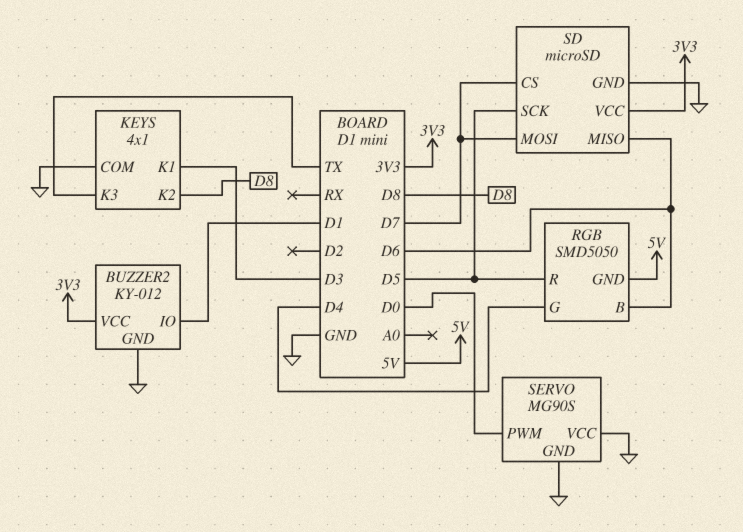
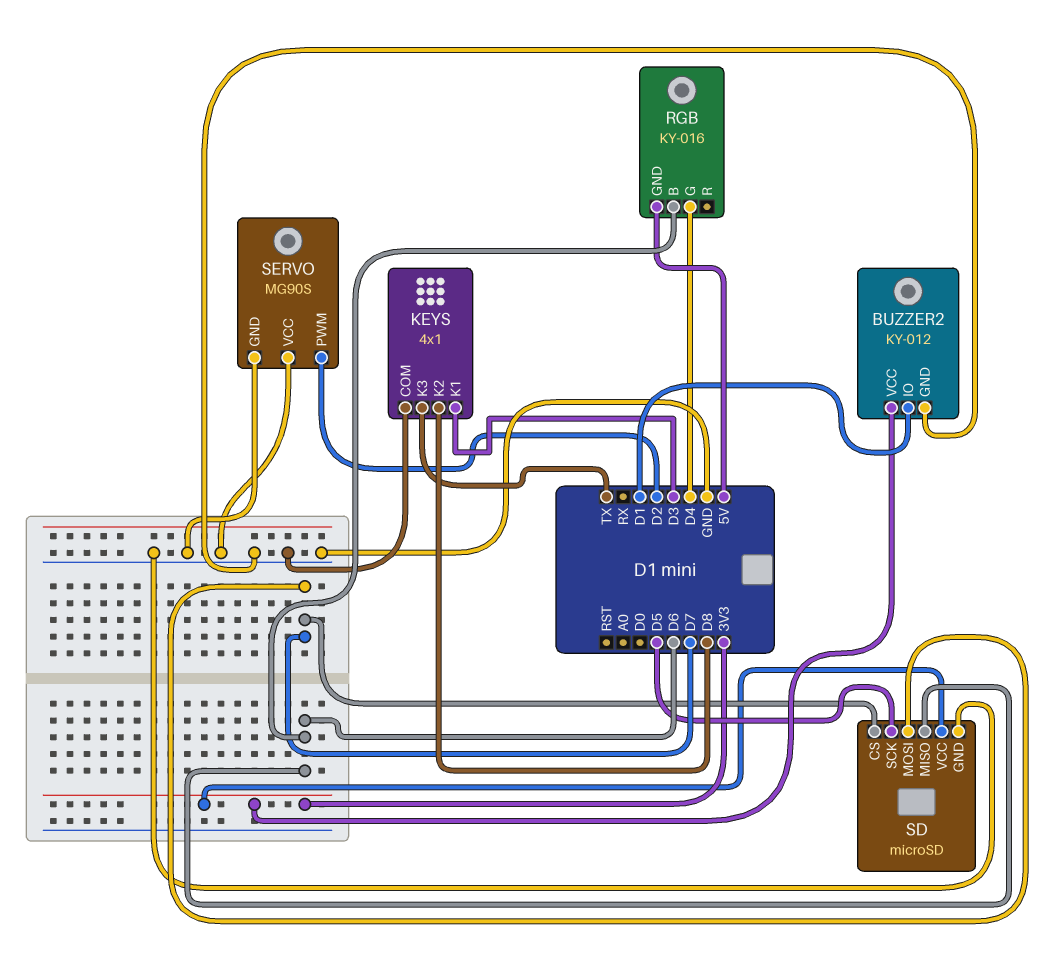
RGB: SMD5050 -> KY-016
RGB pin R: D5 -> none
SERVO pin PWM: D0 -> D2

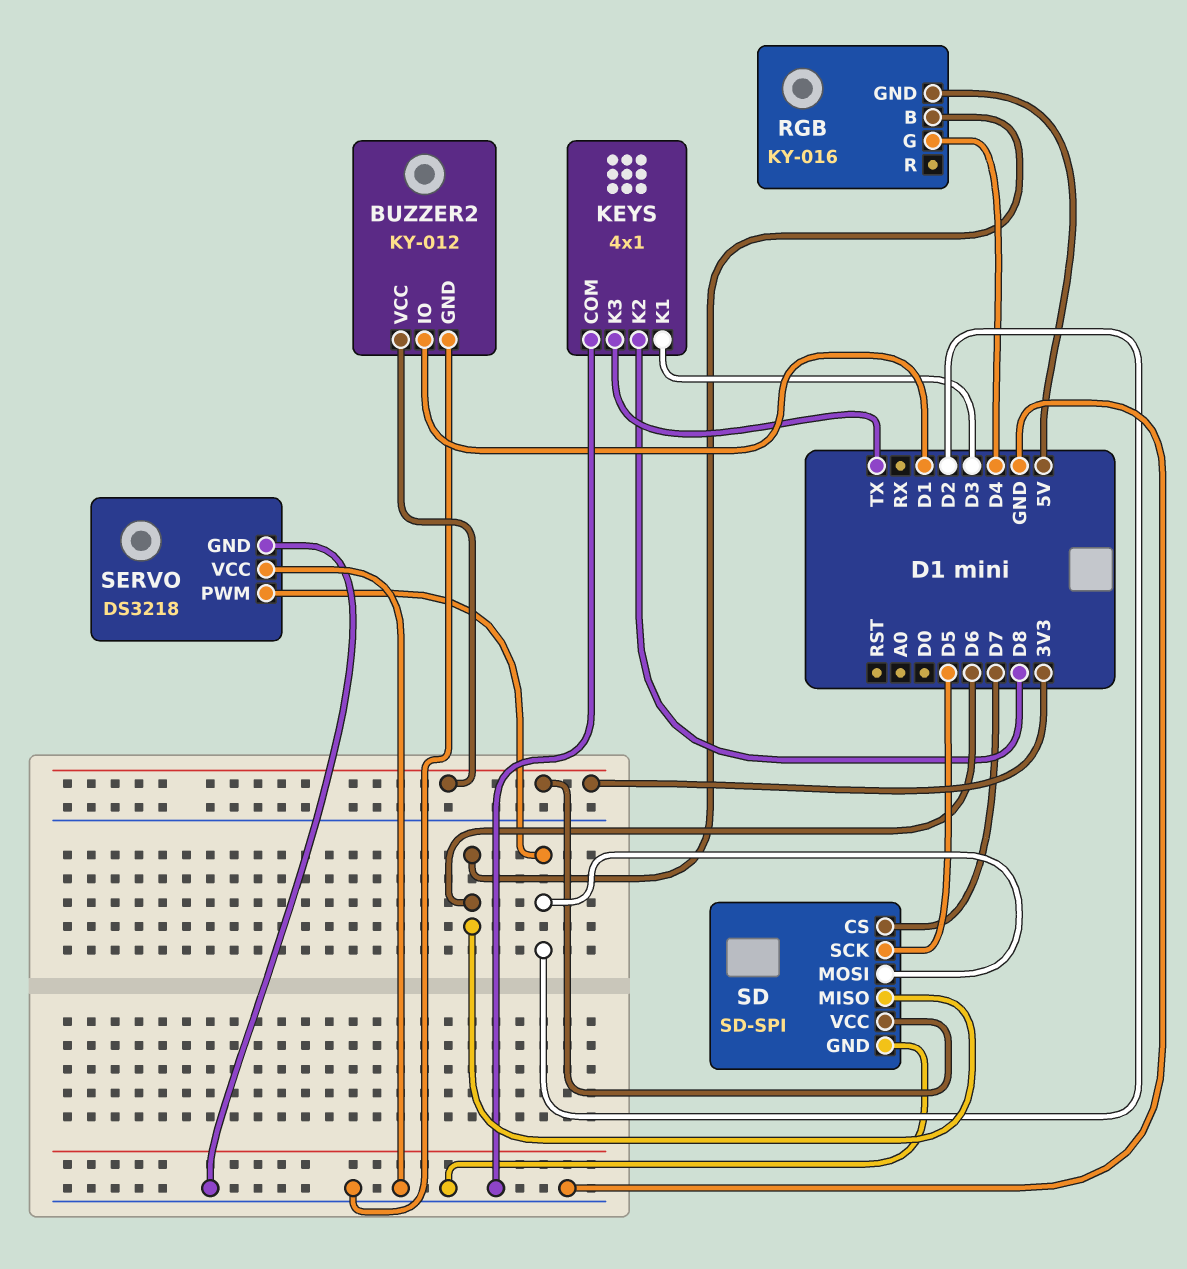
SD: microSD -> SD-SPI
SD pin MOSI: D7 -> D2
SERVO: MG90S -> DS3218

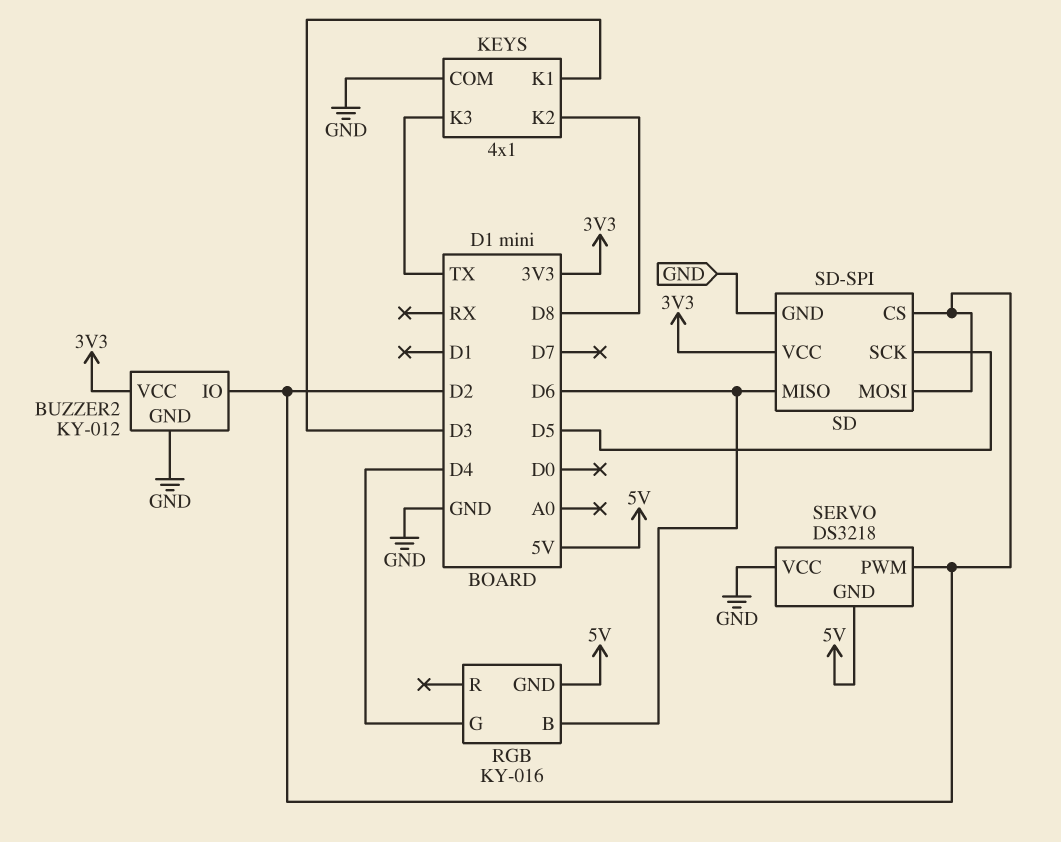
BUZZER2 pin IO: D1 -> D2
SD pin CS: D7 -> D2
SERVO pin GND: GND -> 5V

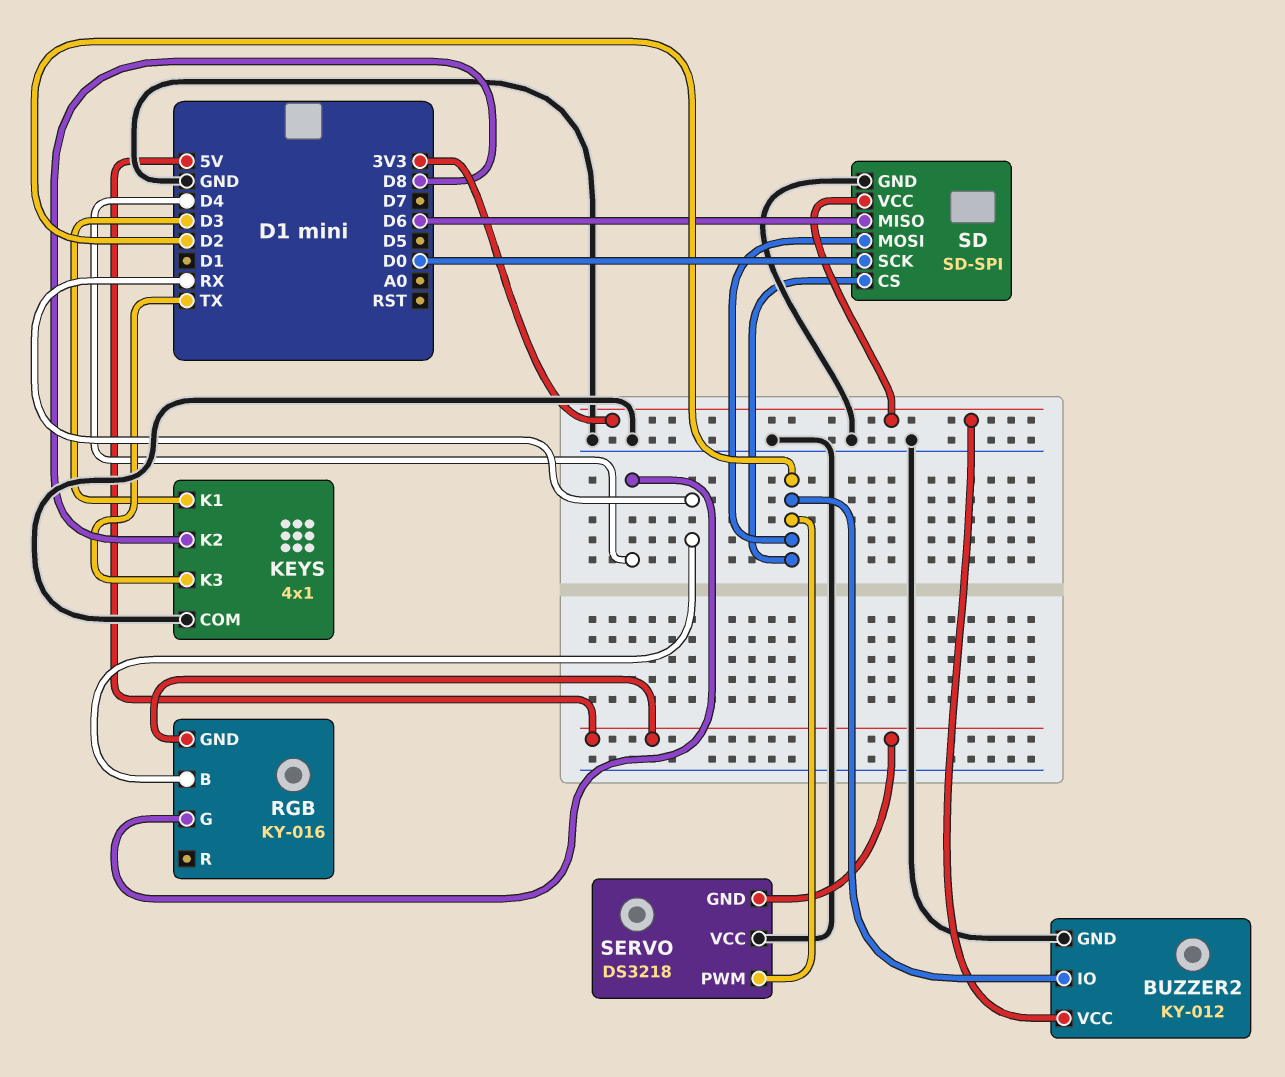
RGB pin B: D6 -> RX
SD pin SCK: D5 -> D0

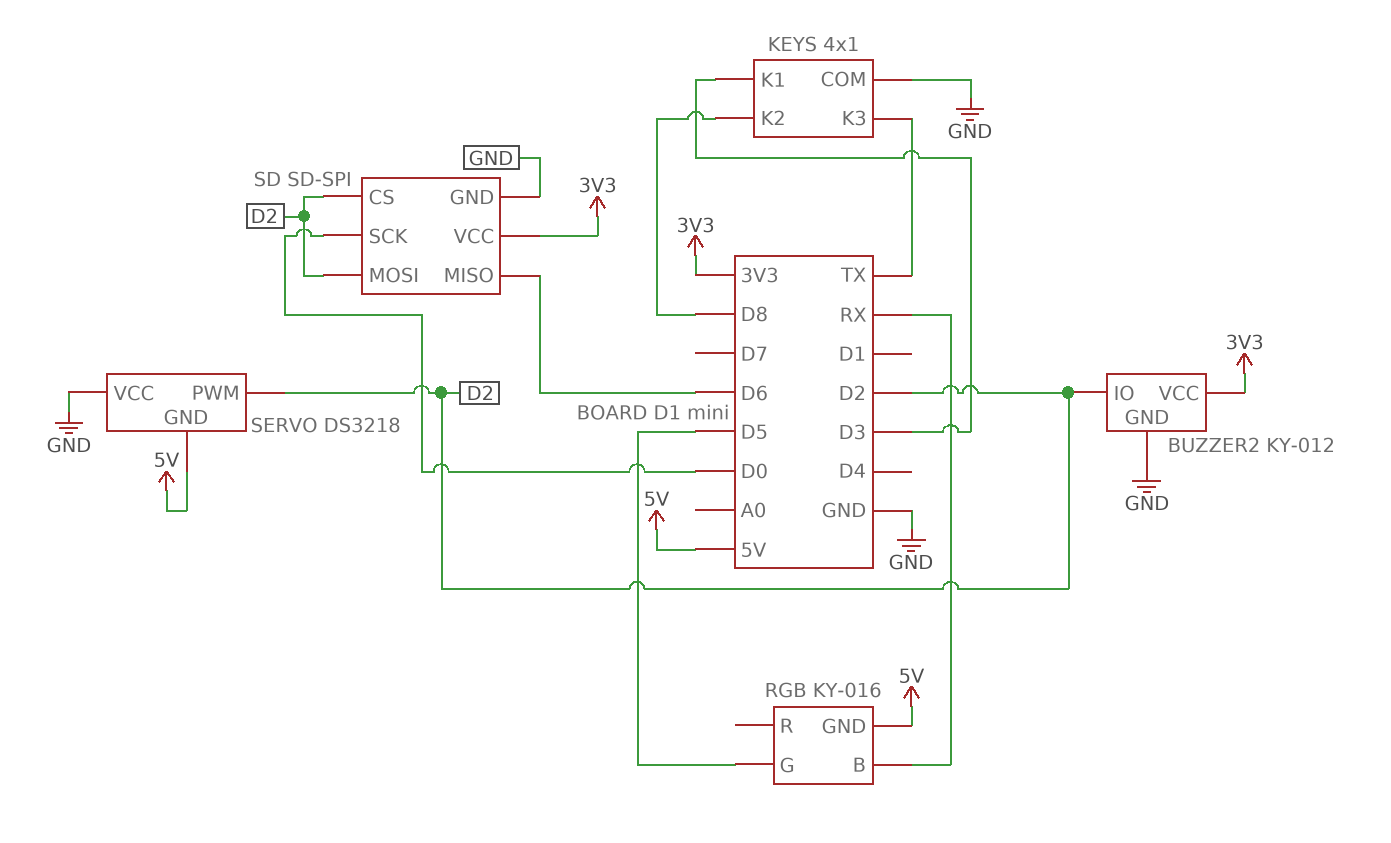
RGB pin G: D4 -> D5

